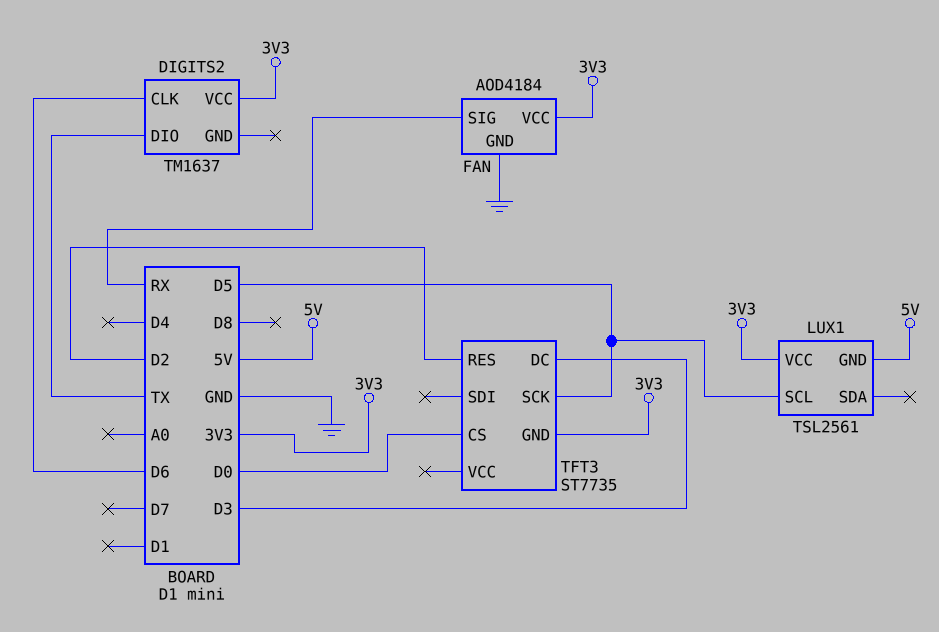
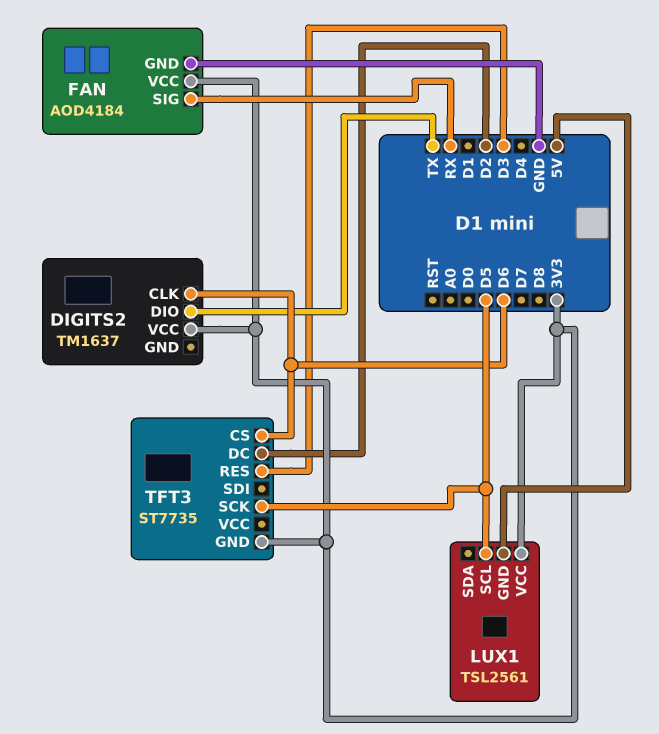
TFT3 pin CS: D0 -> D6
TFT3 pin DC: D3 -> D2
TFT3 pin RES: D2 -> D3

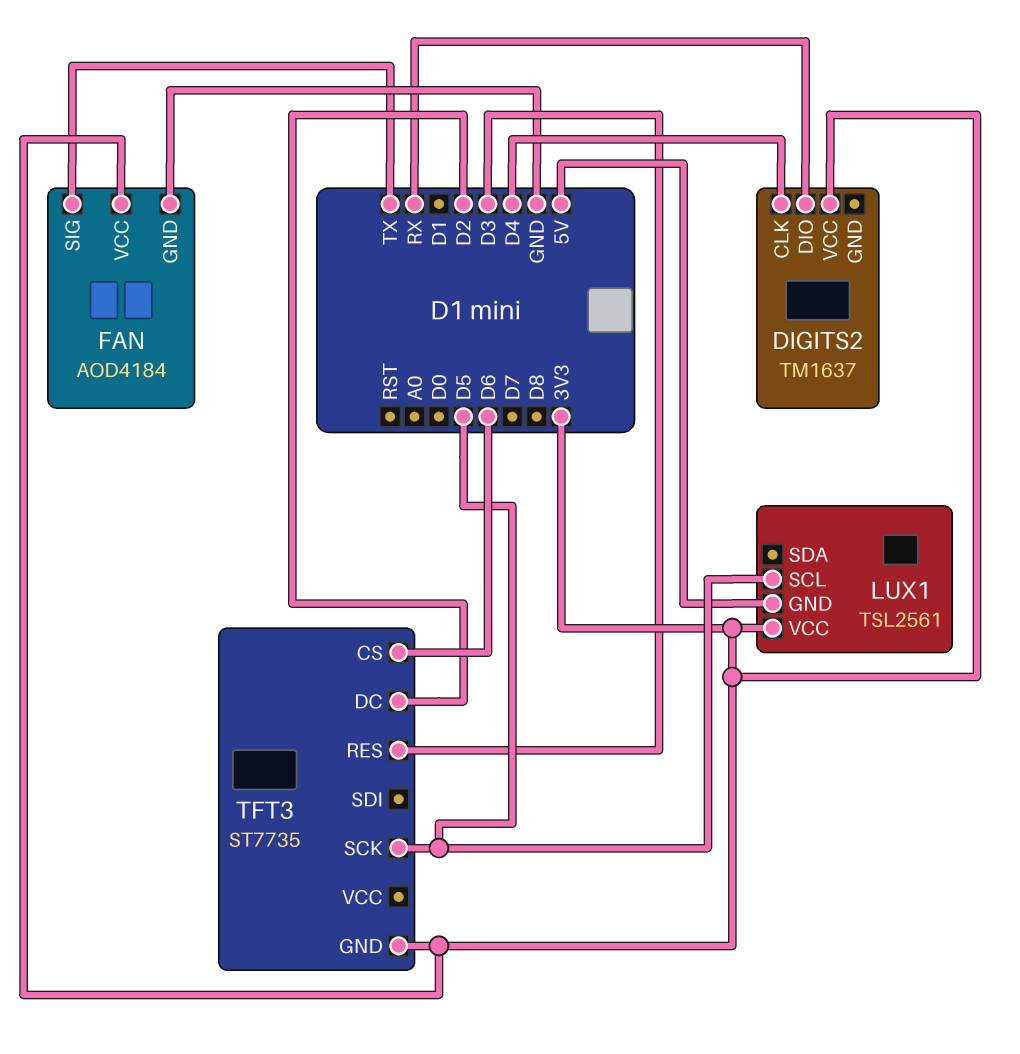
DIGITS2 pin CLK: D6 -> D4
DIGITS2 pin DIO: TX -> RX
FAN pin SIG: RX -> TX

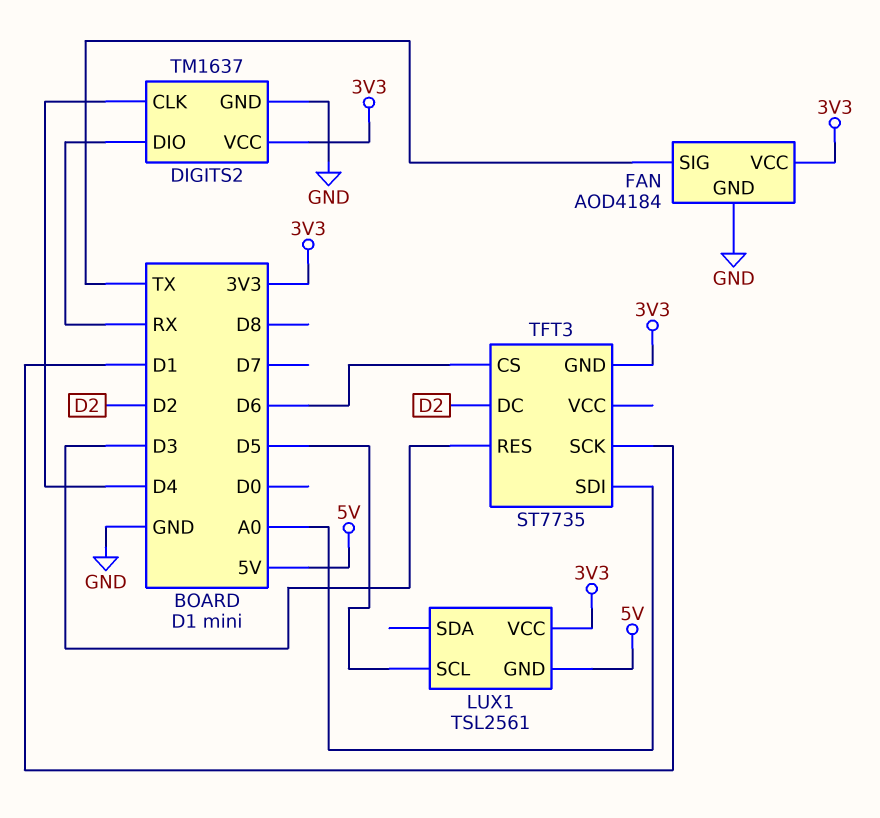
DIGITS2 pin GND: none -> GND
TFT3 pin SCK: D5 -> D1
TFT3 pin SDI: none -> A0

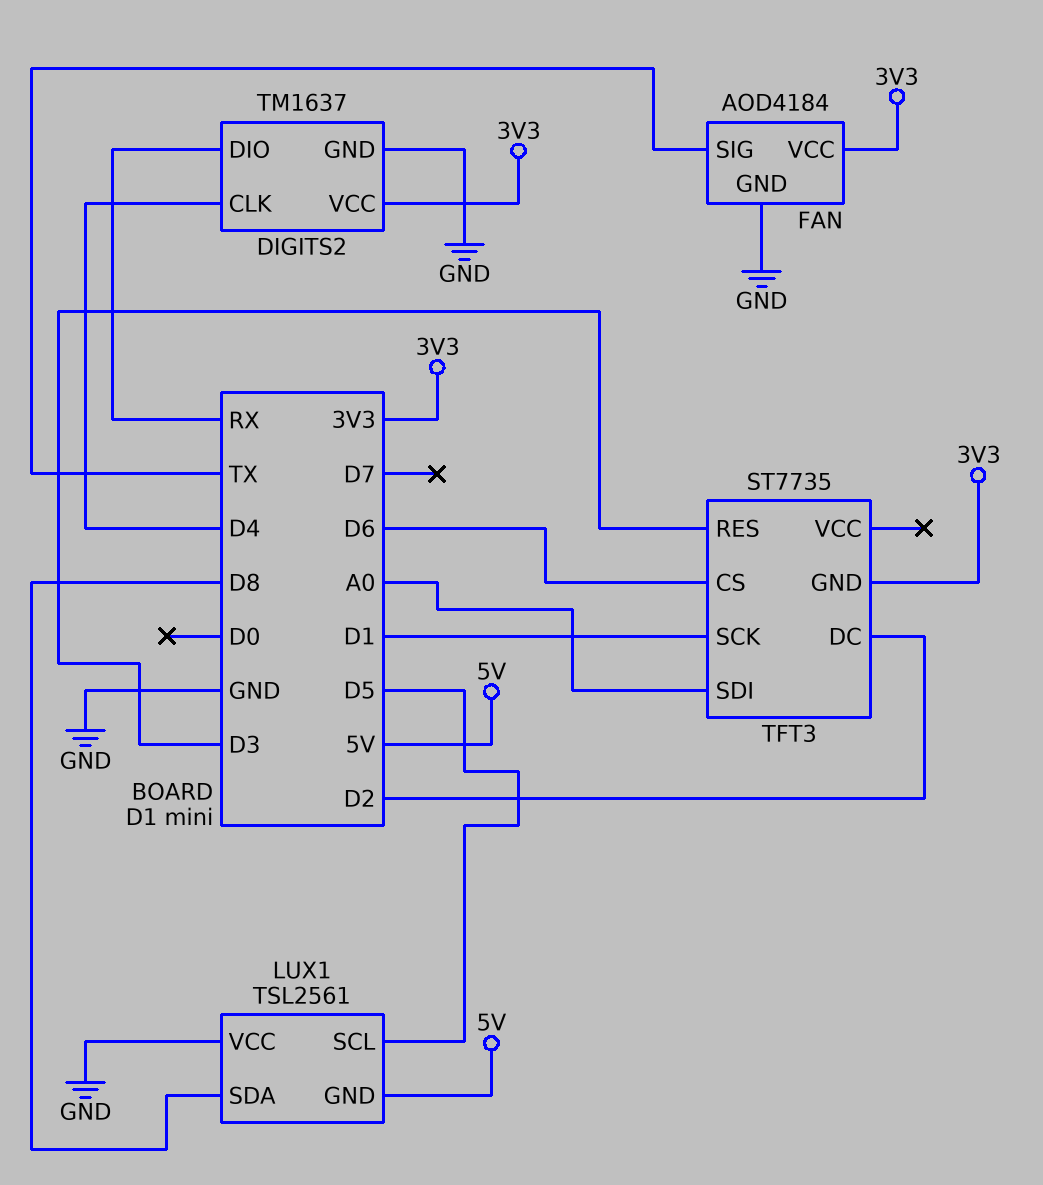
LUX1 pin SDA: none -> D8
LUX1 pin VCC: 3V3 -> GND

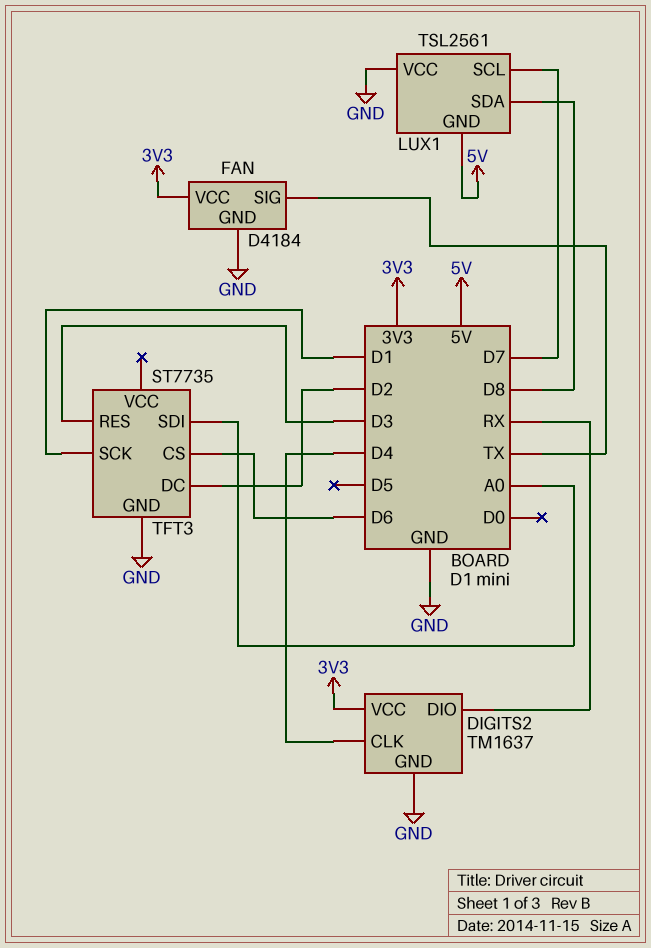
FAN: AOD4184 -> D4184
LUX1 pin SCL: D5 -> D7
TFT3 pin GND: 3V3 -> GND

